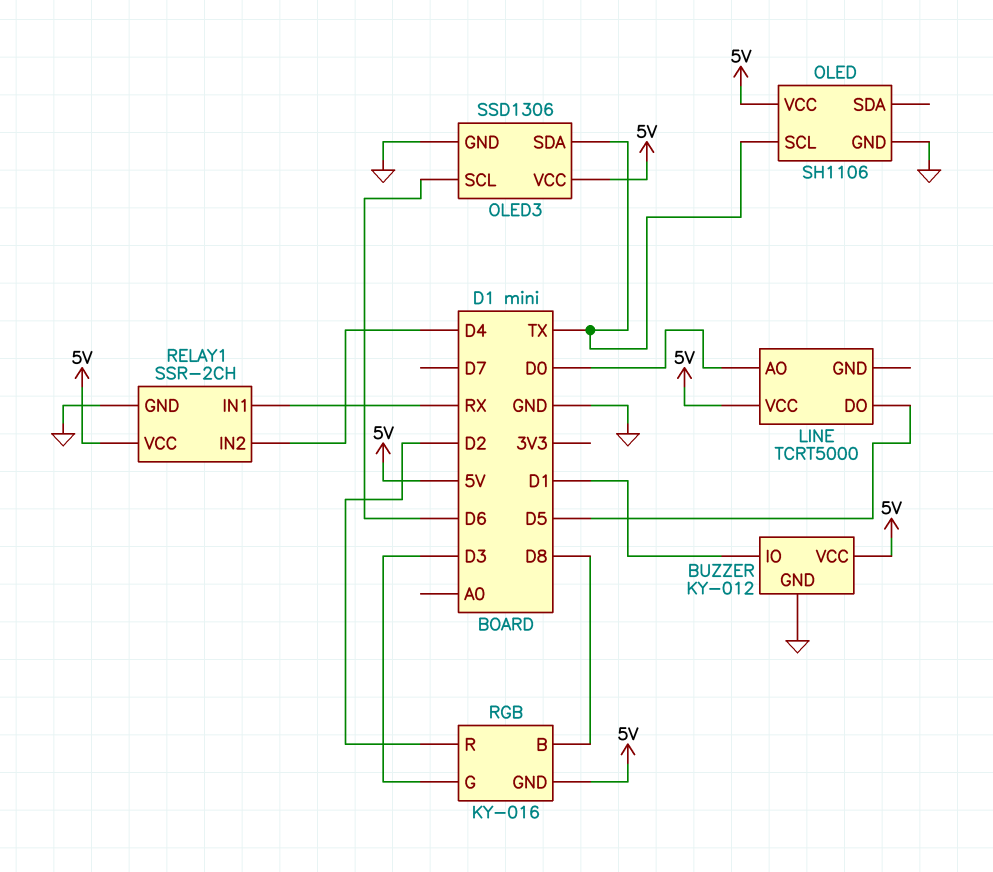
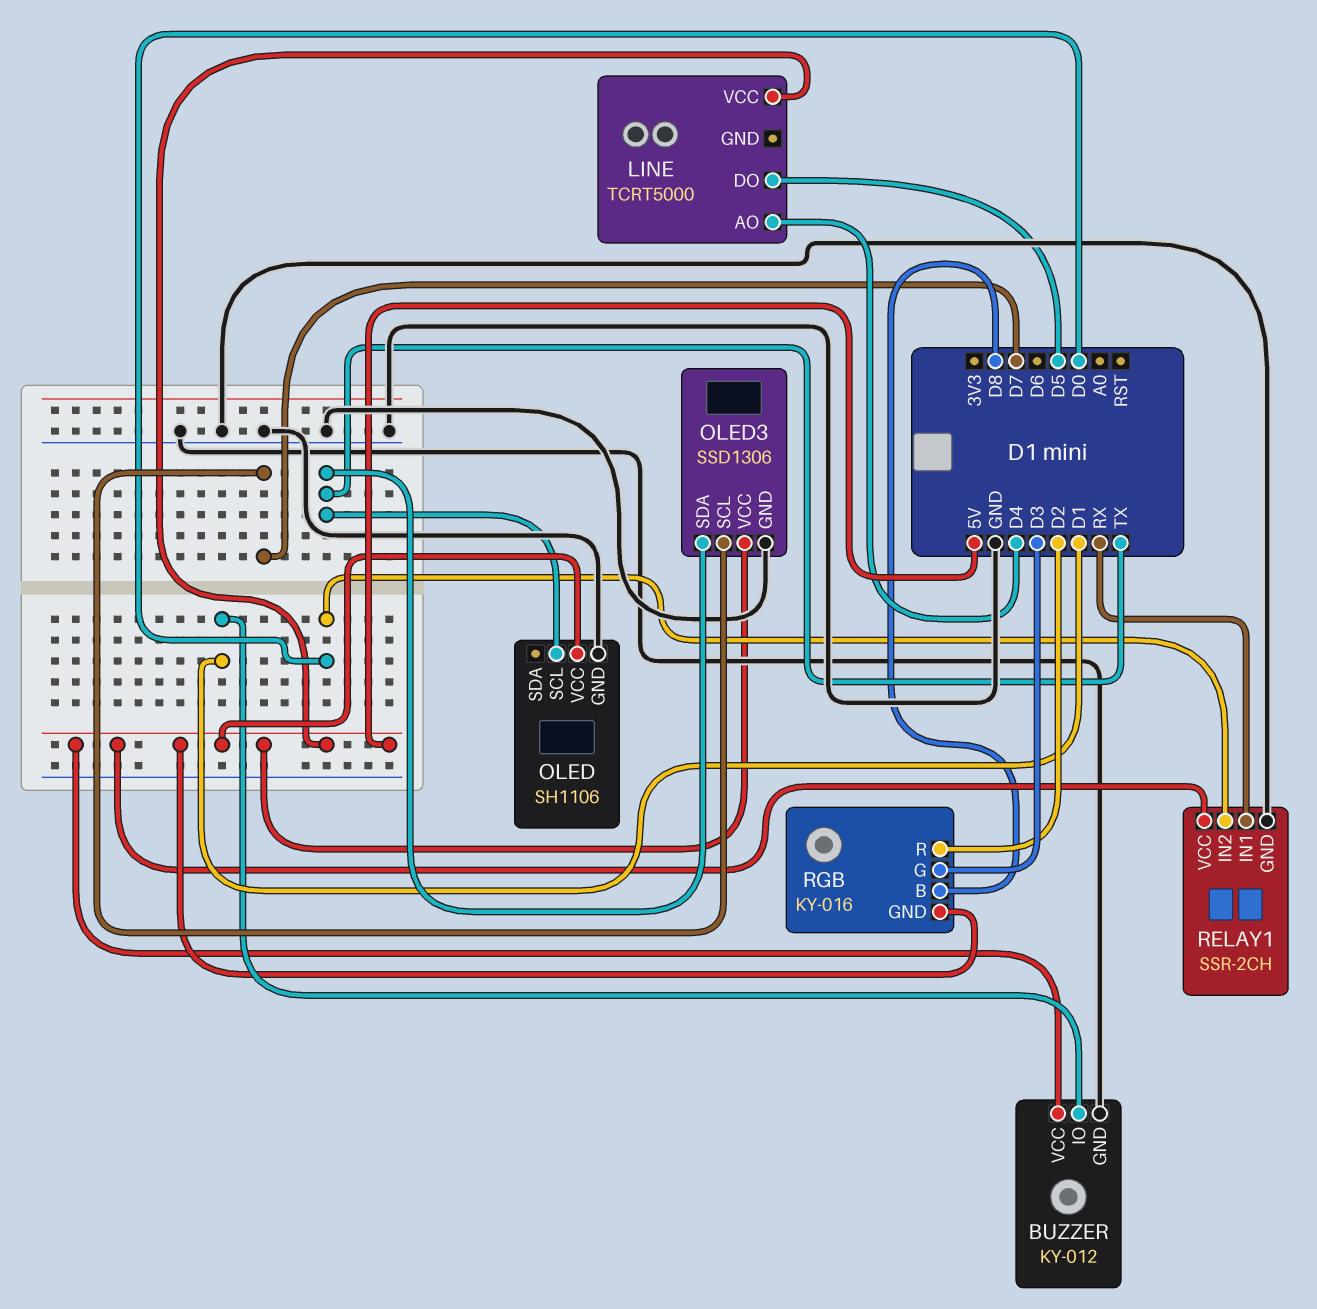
LINE pin AO: D0 -> D4
OLED3 pin SCL: D6 -> D7
RELAY1 pin IN2: D4 -> D0

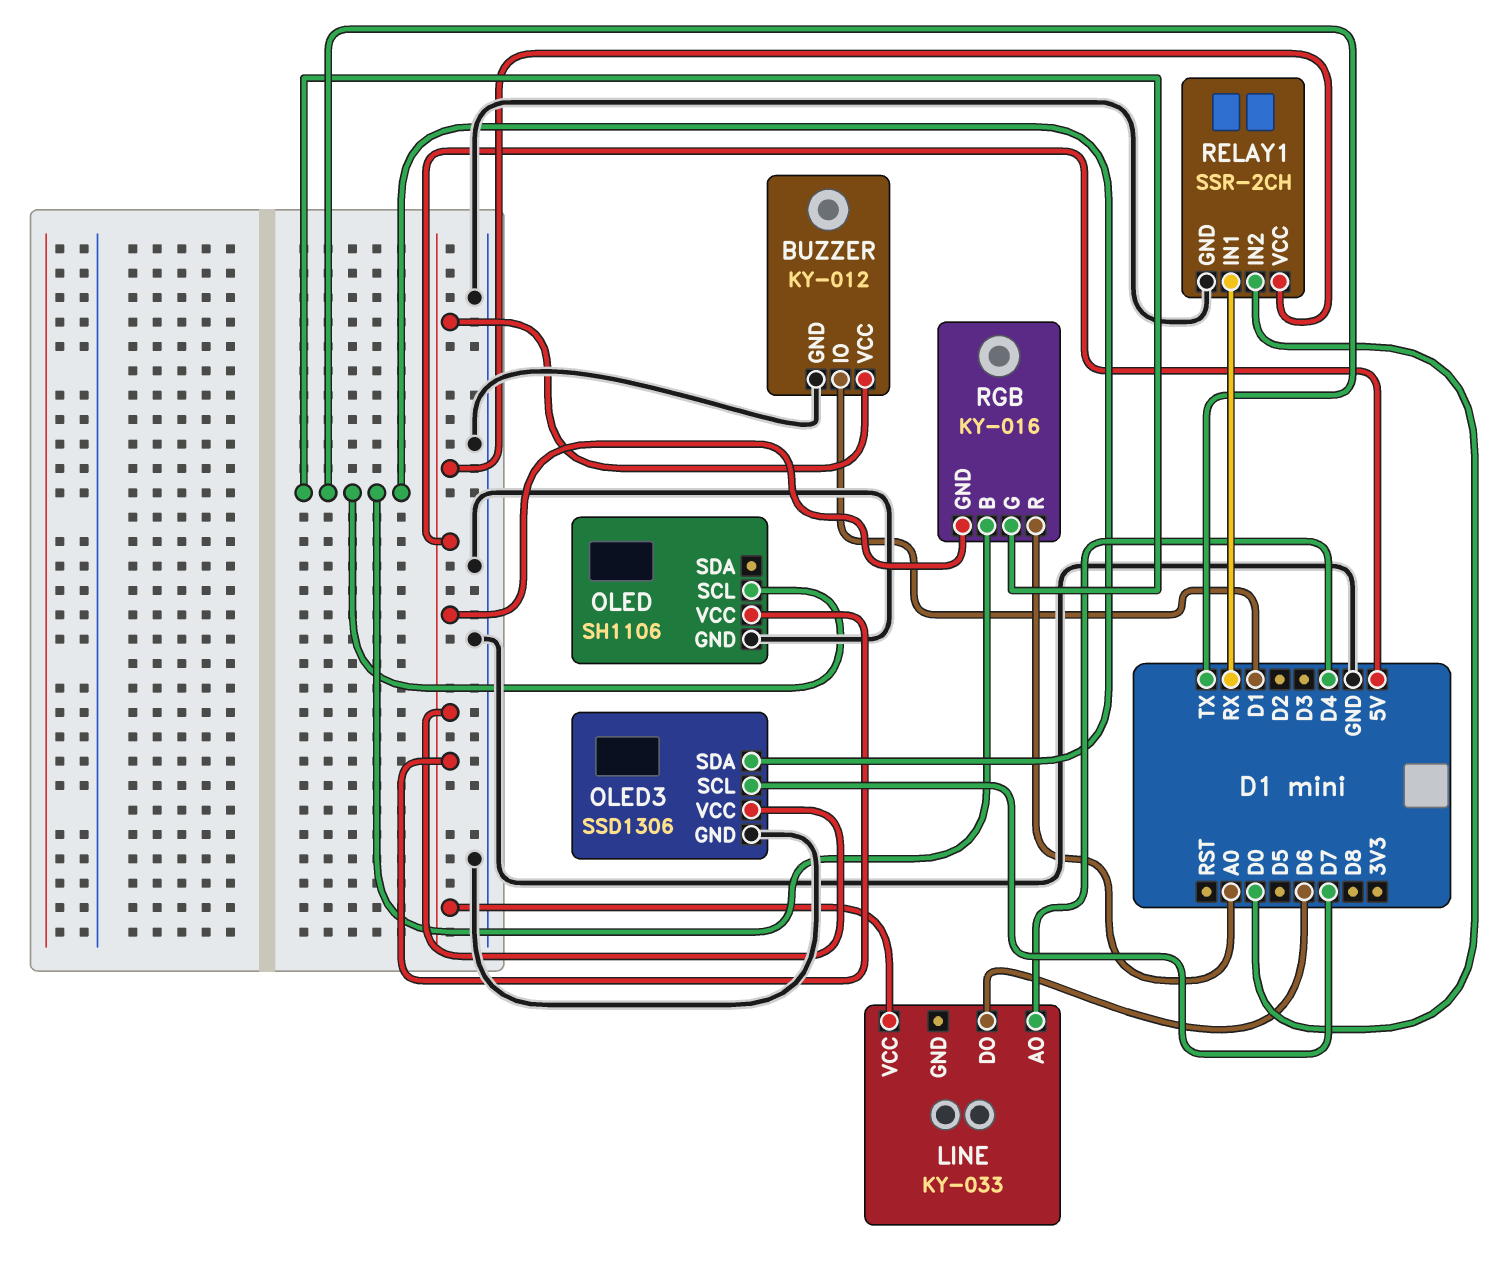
LINE: TCRT5000 -> KY-033
LINE pin DO: D5 -> D6
RGB pin B: D8 -> TX
RGB pin G: D3 -> TX
RGB pin R: D2 -> A0

